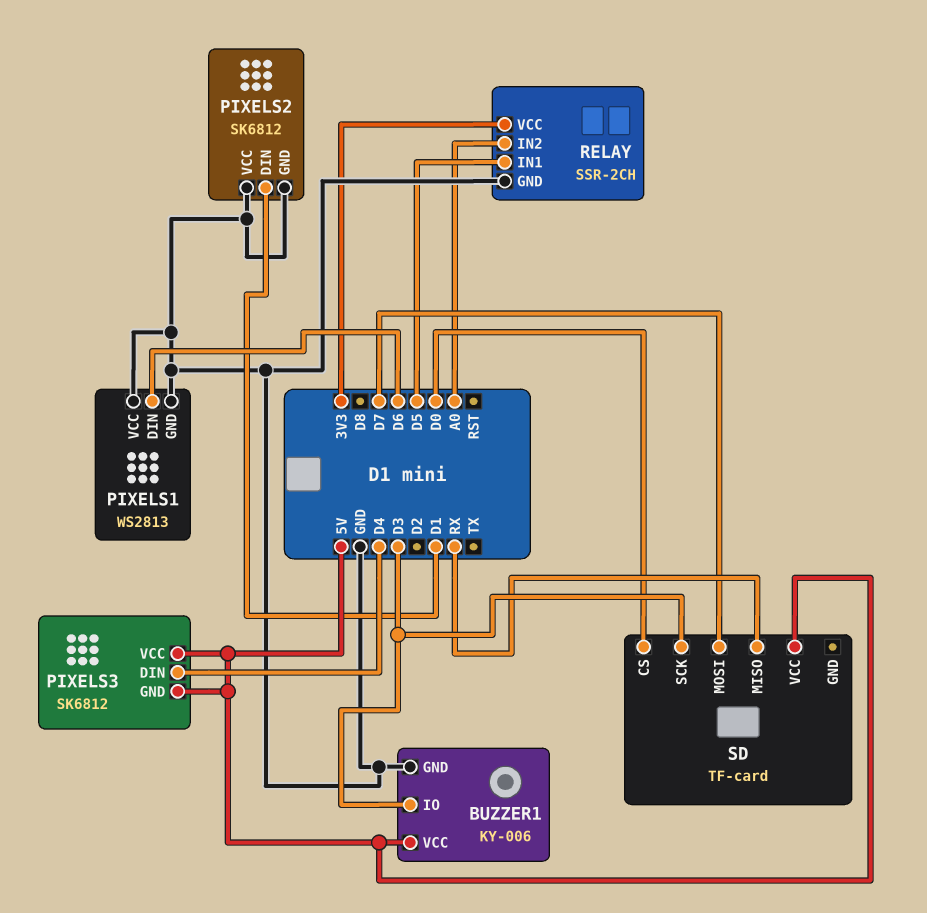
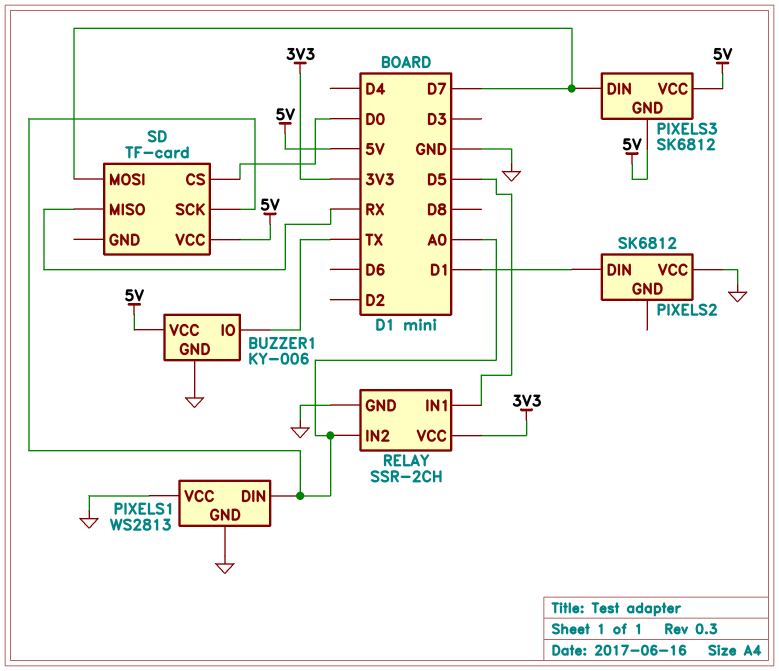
BUZZER1 pin IO: D3 -> TX
PIXELS1 pin DIN: D6 -> A0
PIXELS2 pin GND: GND -> none
PIXELS3 pin DIN: D4 -> D7
SD pin SCK: D3 -> A0

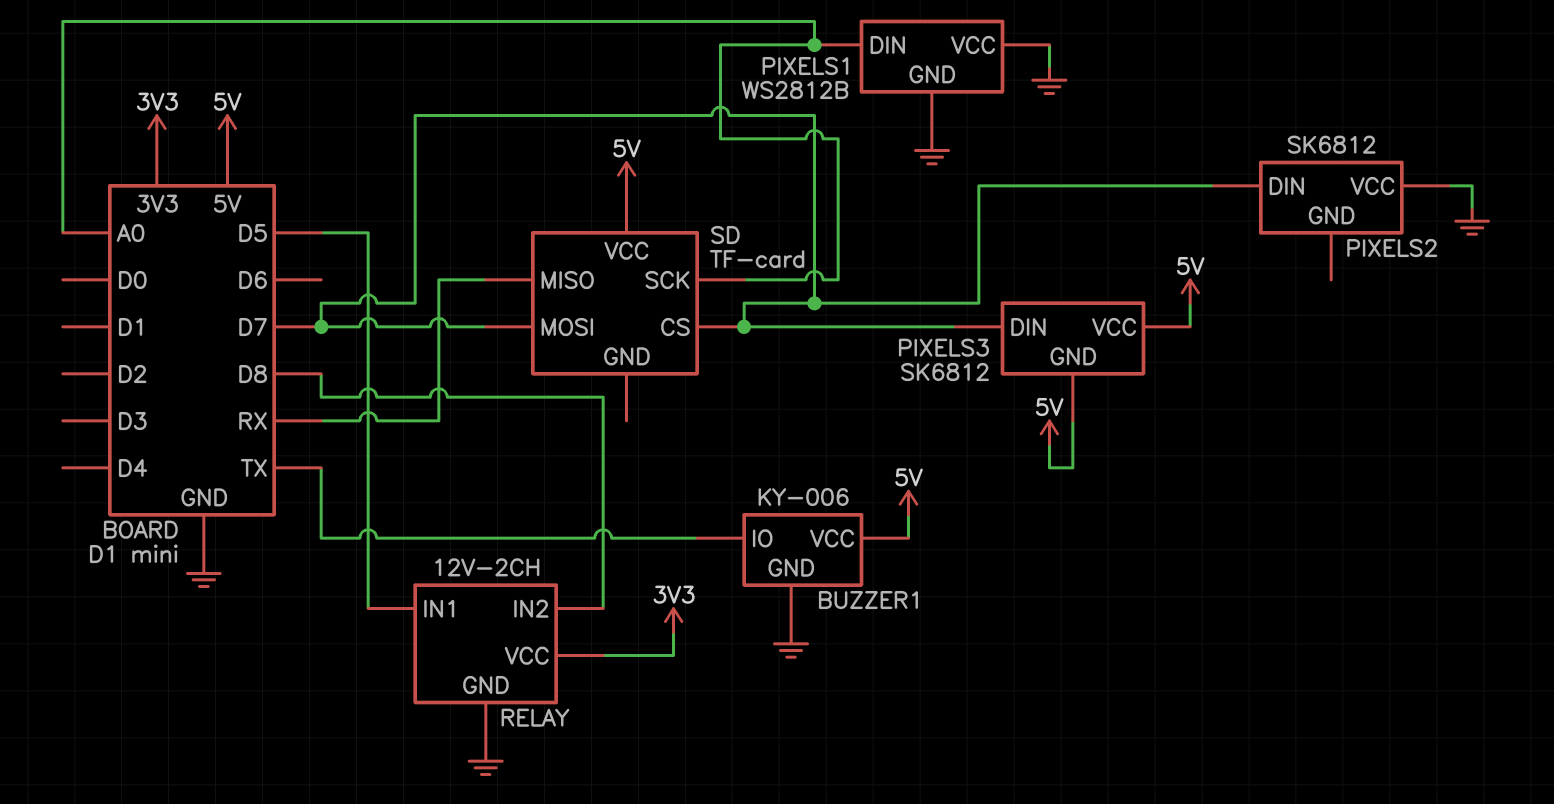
PIXELS1: WS2813 -> WS2812B
PIXELS2 pin DIN: D1 -> D7
RELAY: SSR-2CH -> 12V-2CH
RELAY pin IN2: A0 -> D8
SD pin CS: D0 -> D7

